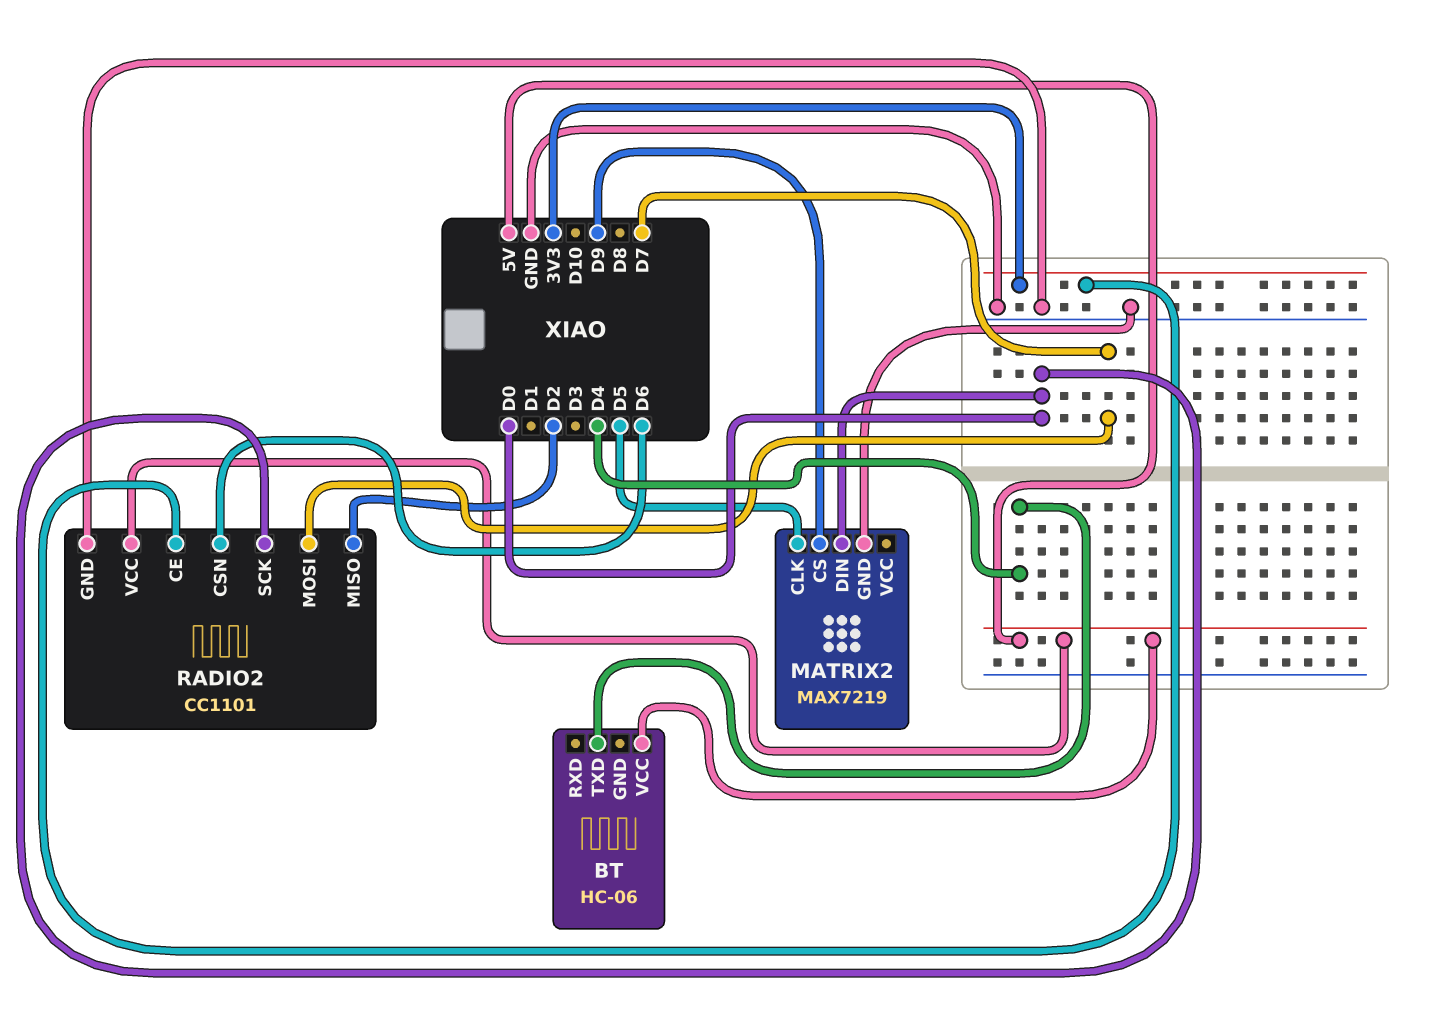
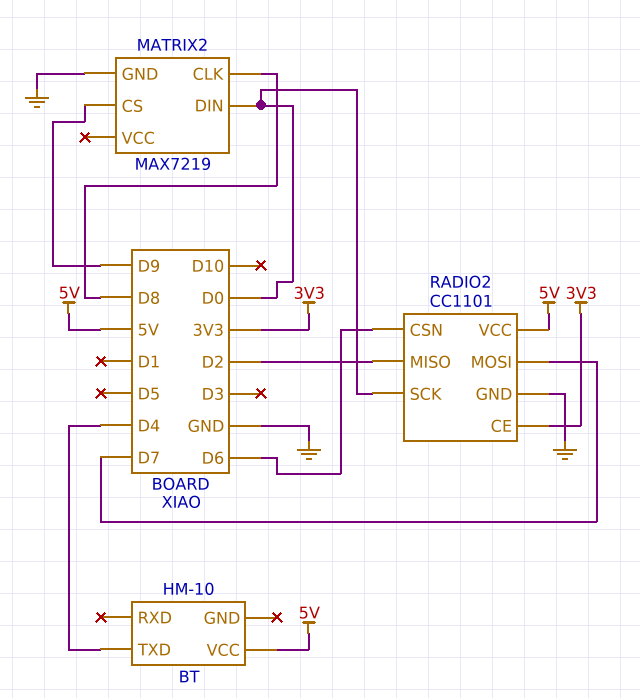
BT: HC-06 -> HM-10
MATRIX2 pin CLK: D5 -> D8

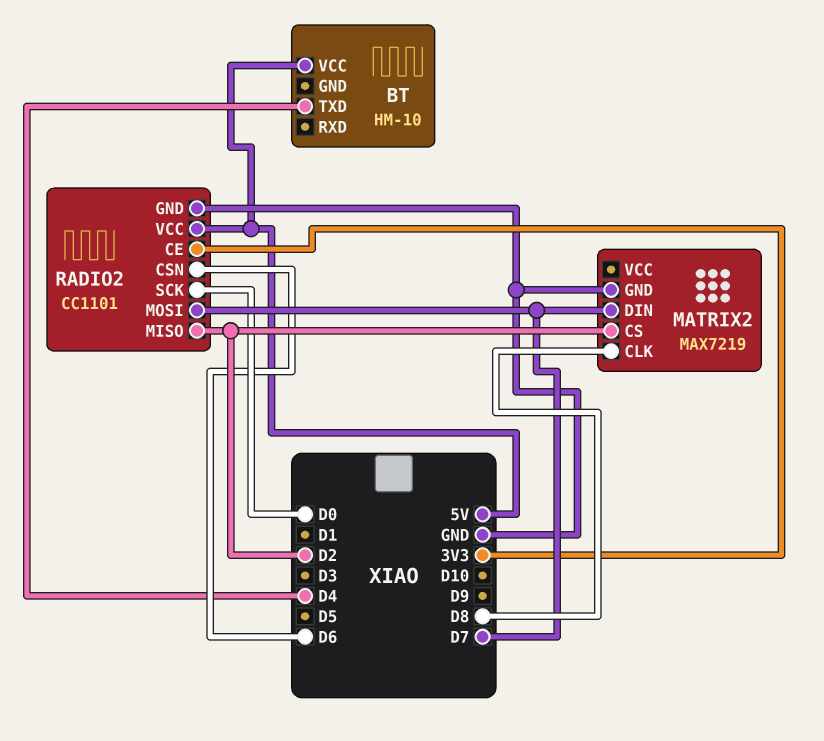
MATRIX2 pin CS: D9 -> D2
MATRIX2 pin DIN: D0 -> D7

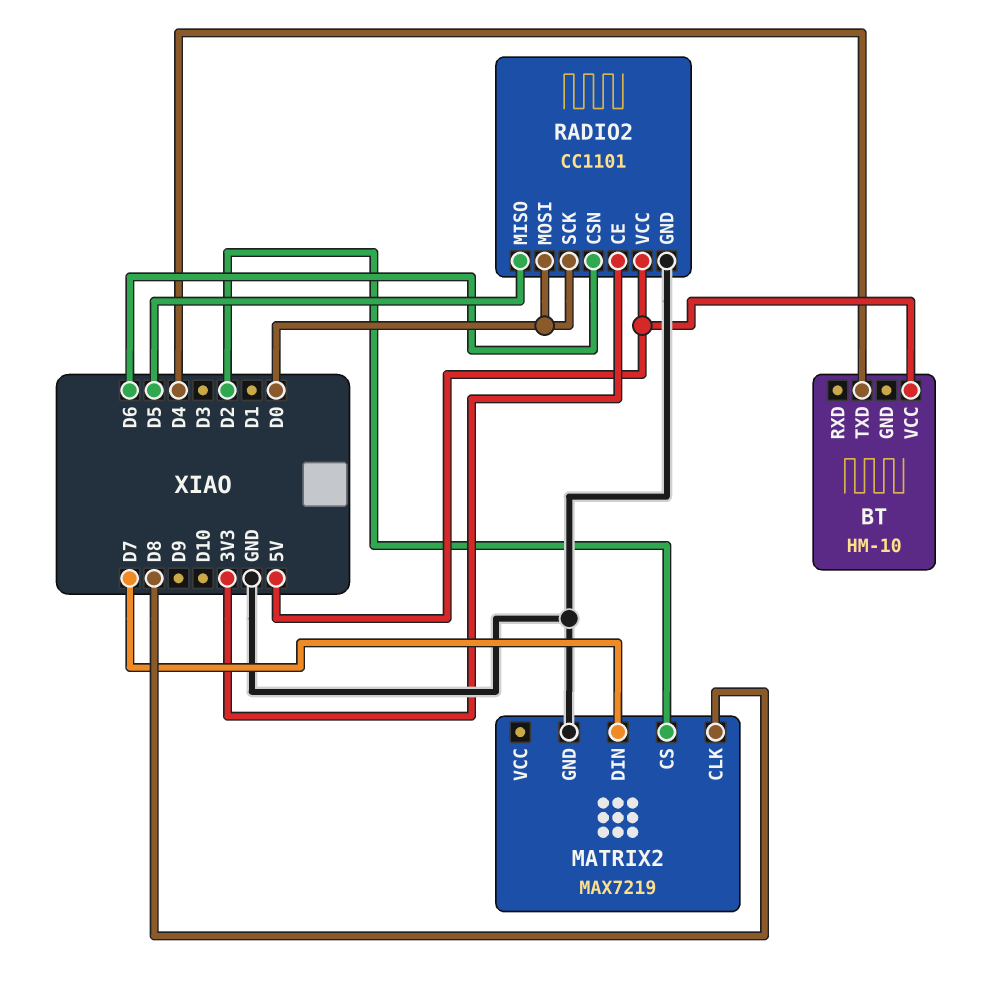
RADIO2 pin MISO: D2 -> D5
RADIO2 pin MOSI: D7 -> D0

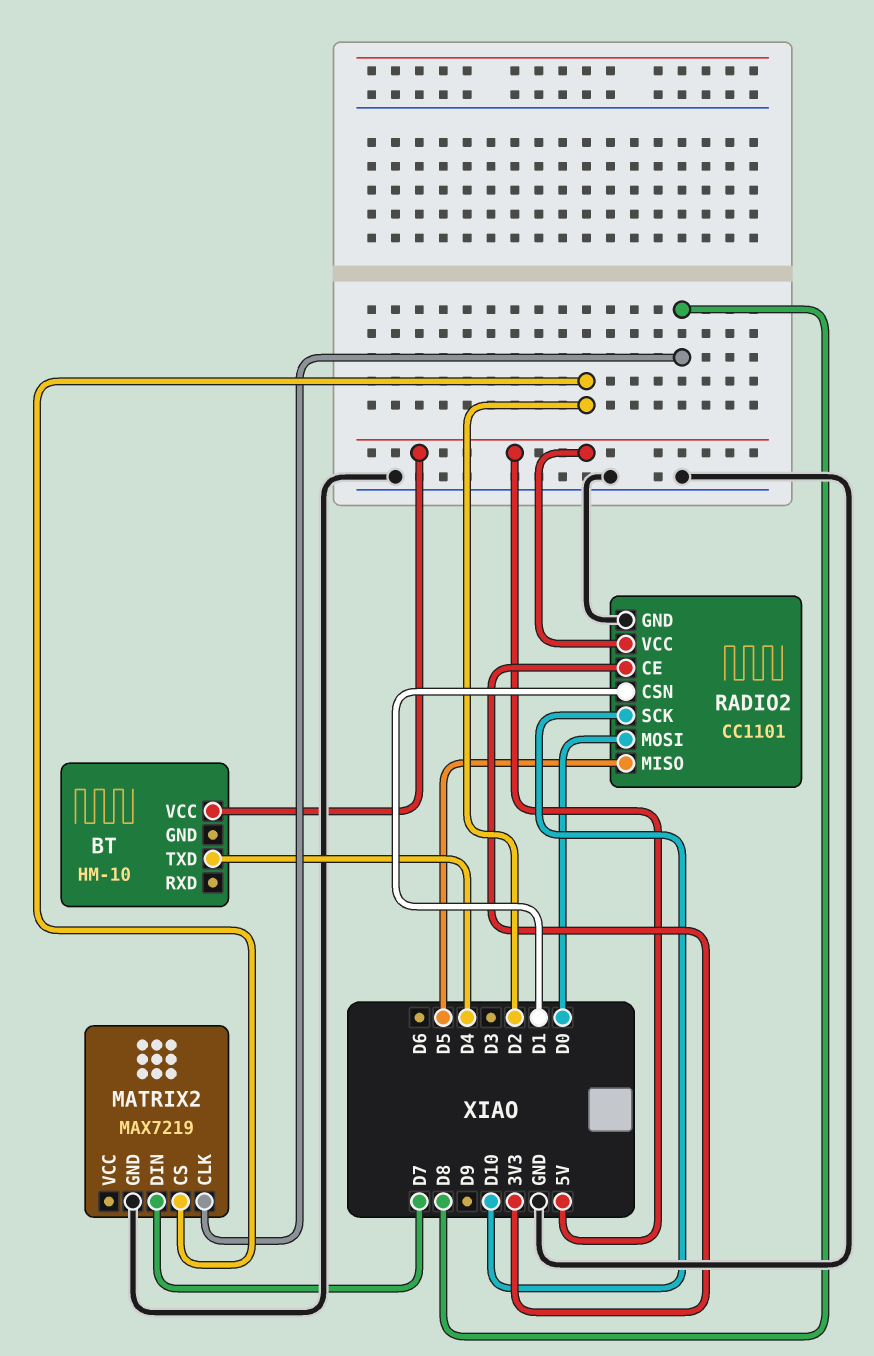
RADIO2 pin CSN: D6 -> D1
RADIO2 pin SCK: D0 -> D10

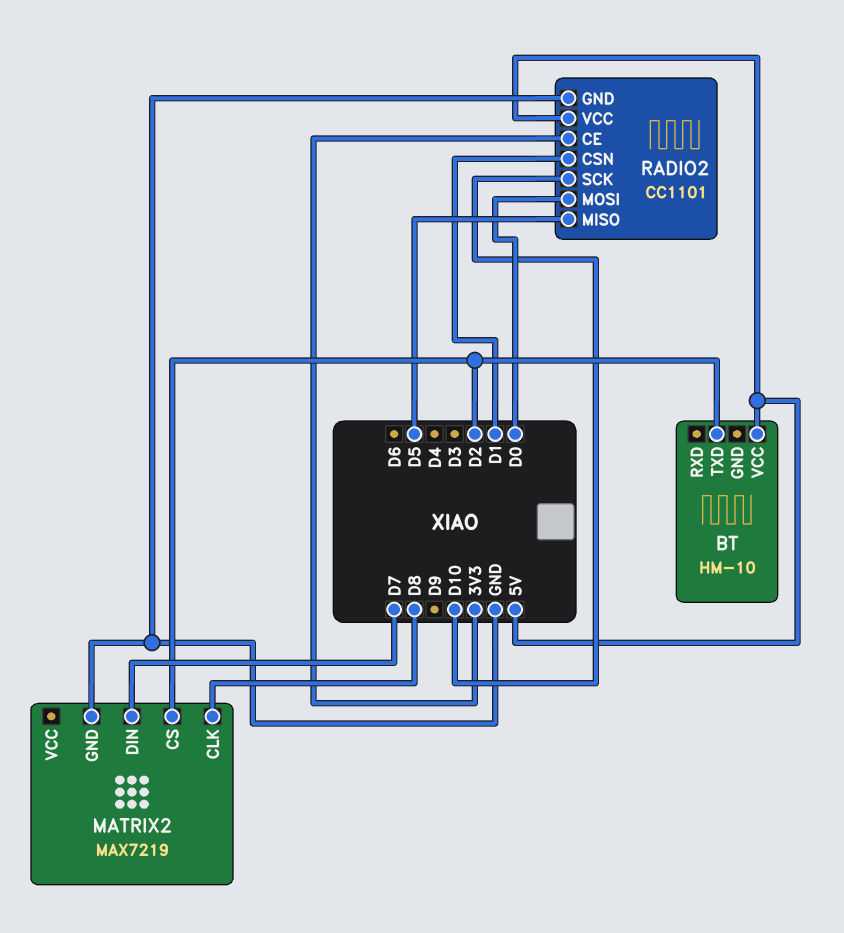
BT pin TXD: D4 -> D2

